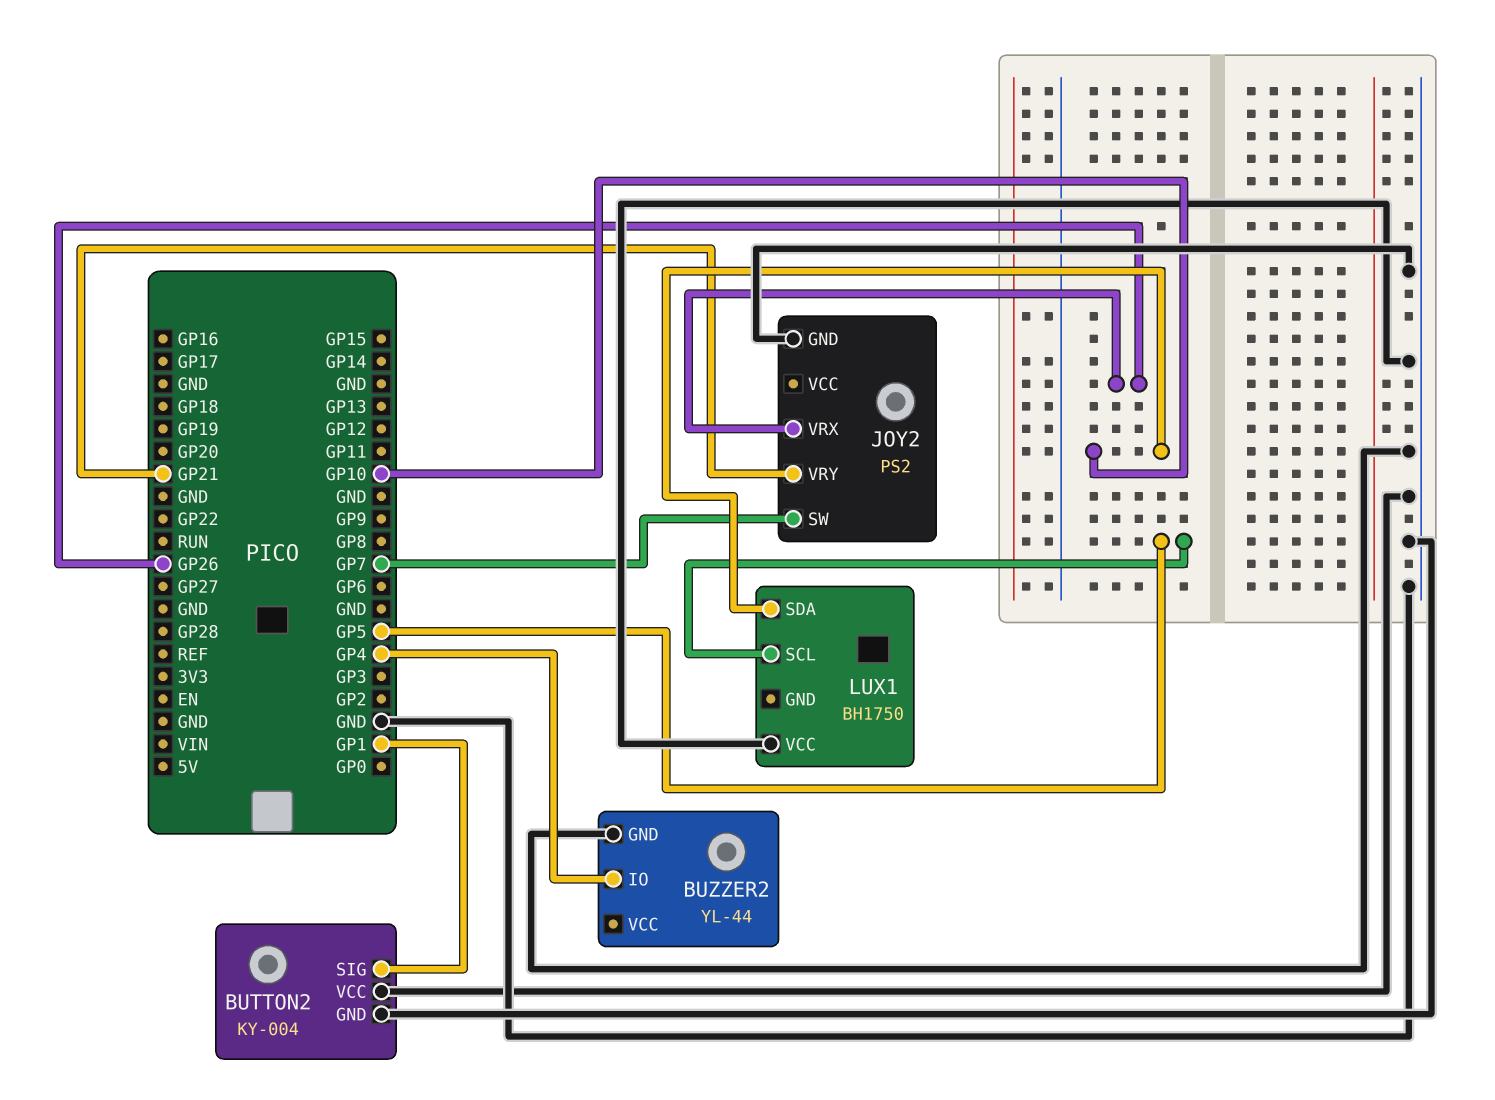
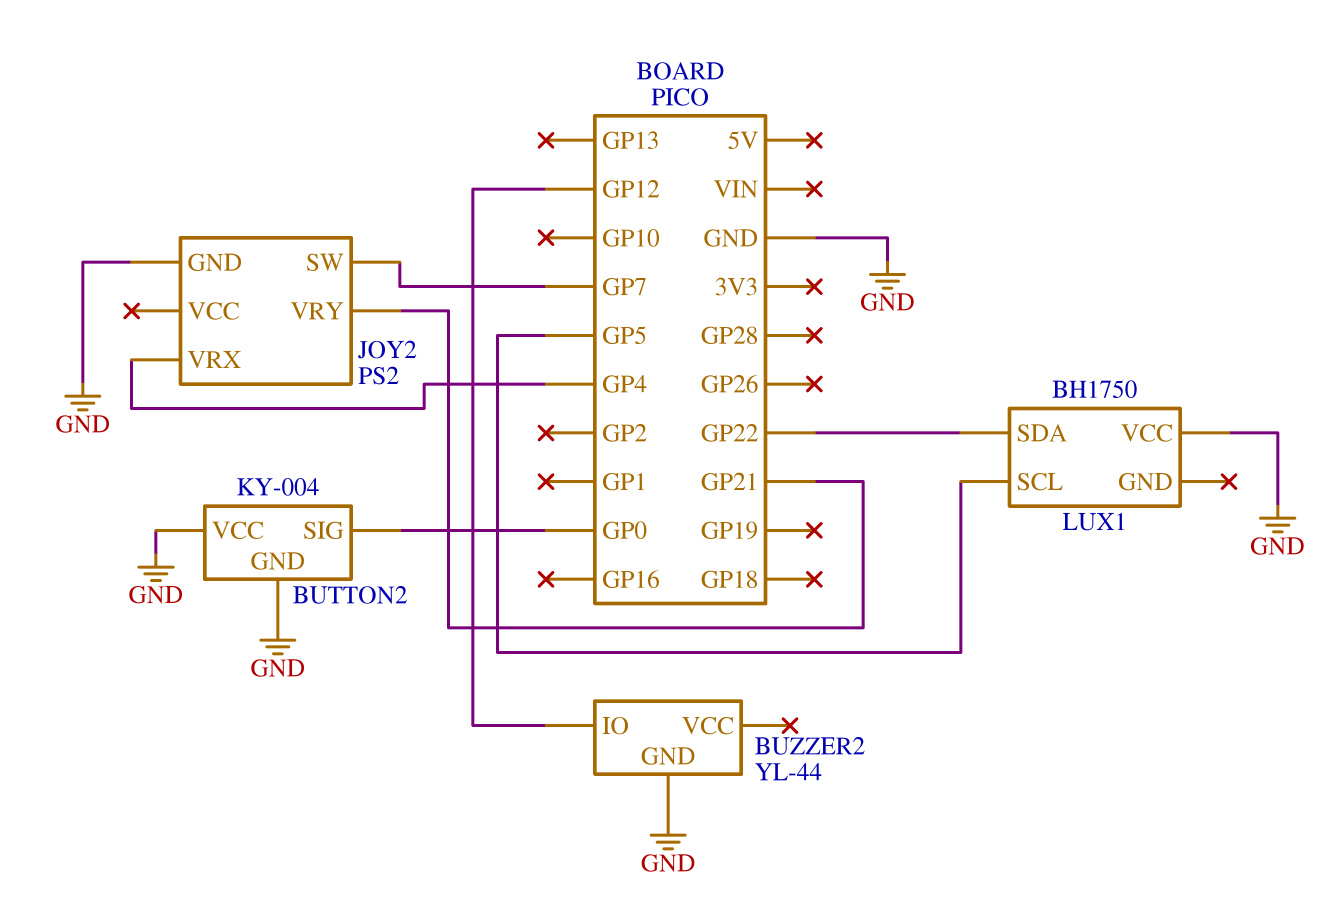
BUTTON2 pin SIG: GP1 -> GP0
BUZZER2 pin IO: GP4 -> GP12
JOY2 pin VRX: GP26 -> GP4
LUX1 pin SDA: GP10 -> GP22

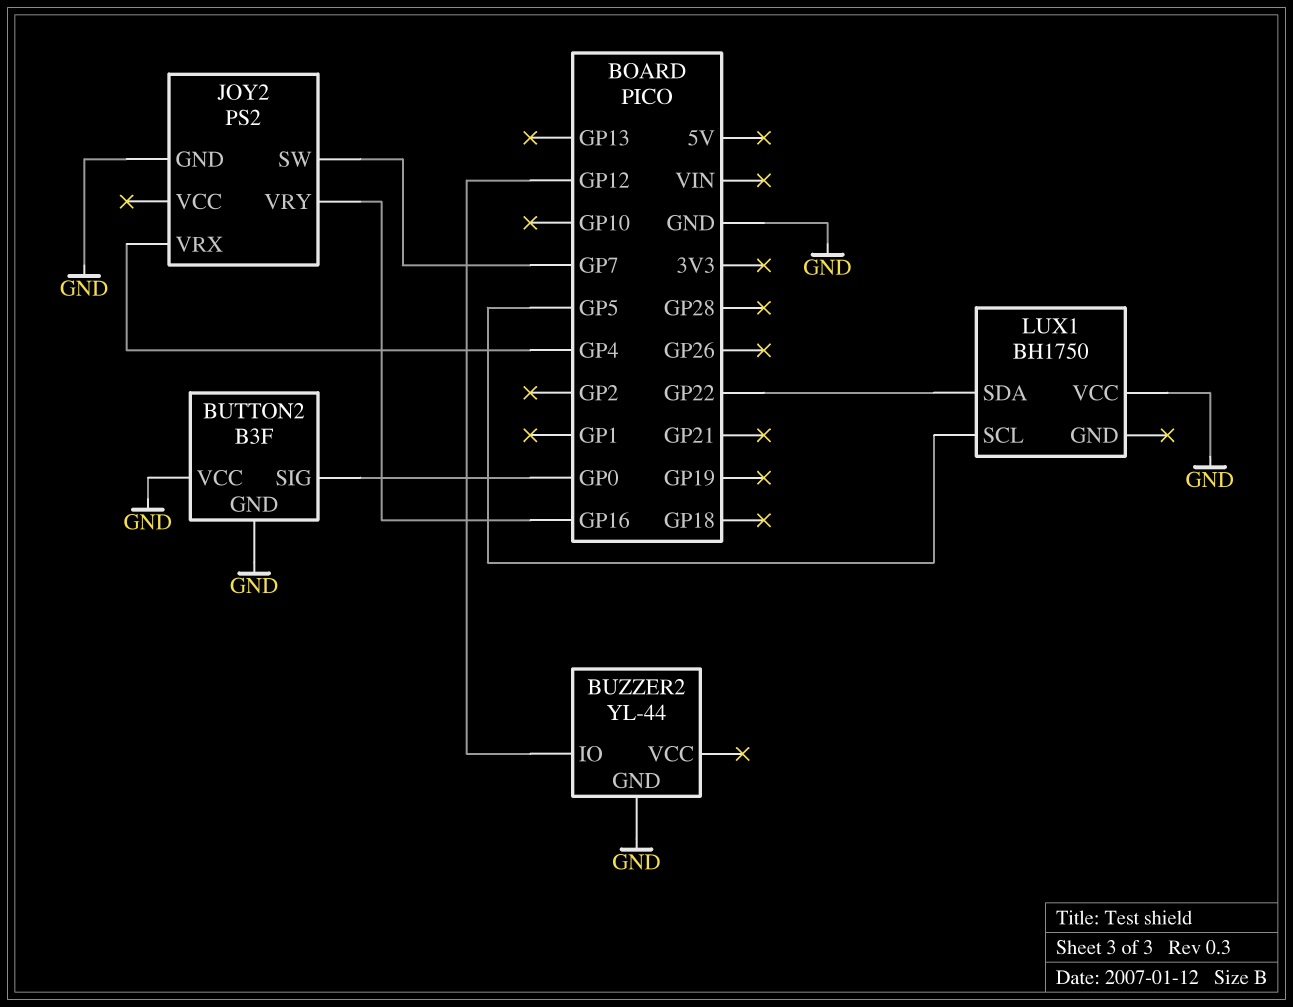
BUTTON2: KY-004 -> B3F
JOY2 pin VRY: GP21 -> GP16

